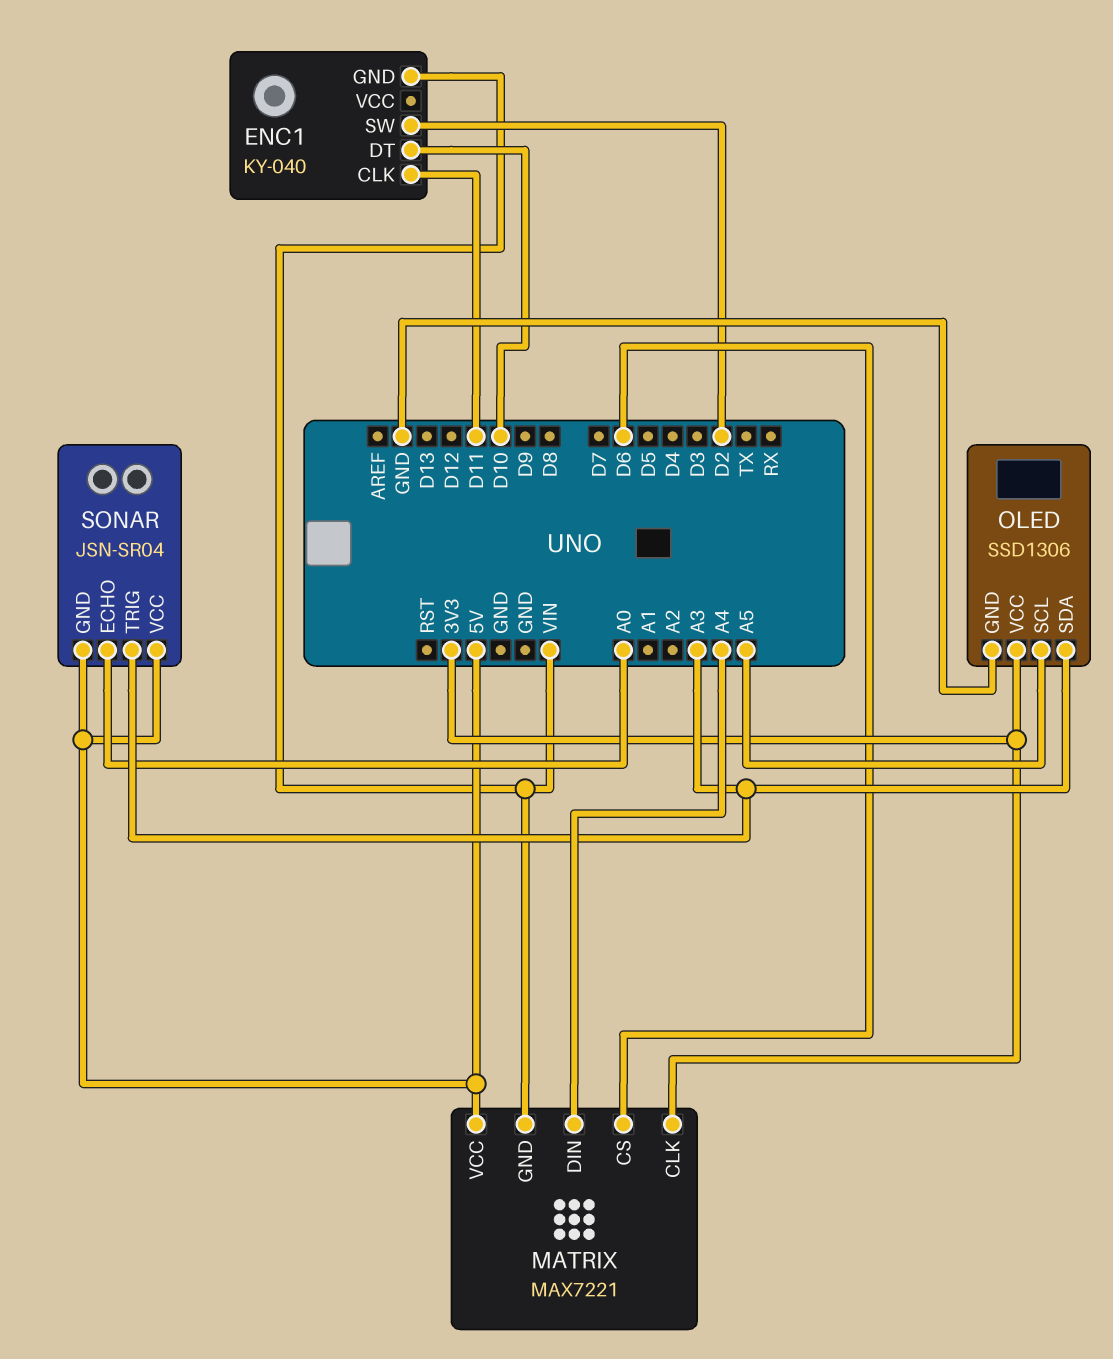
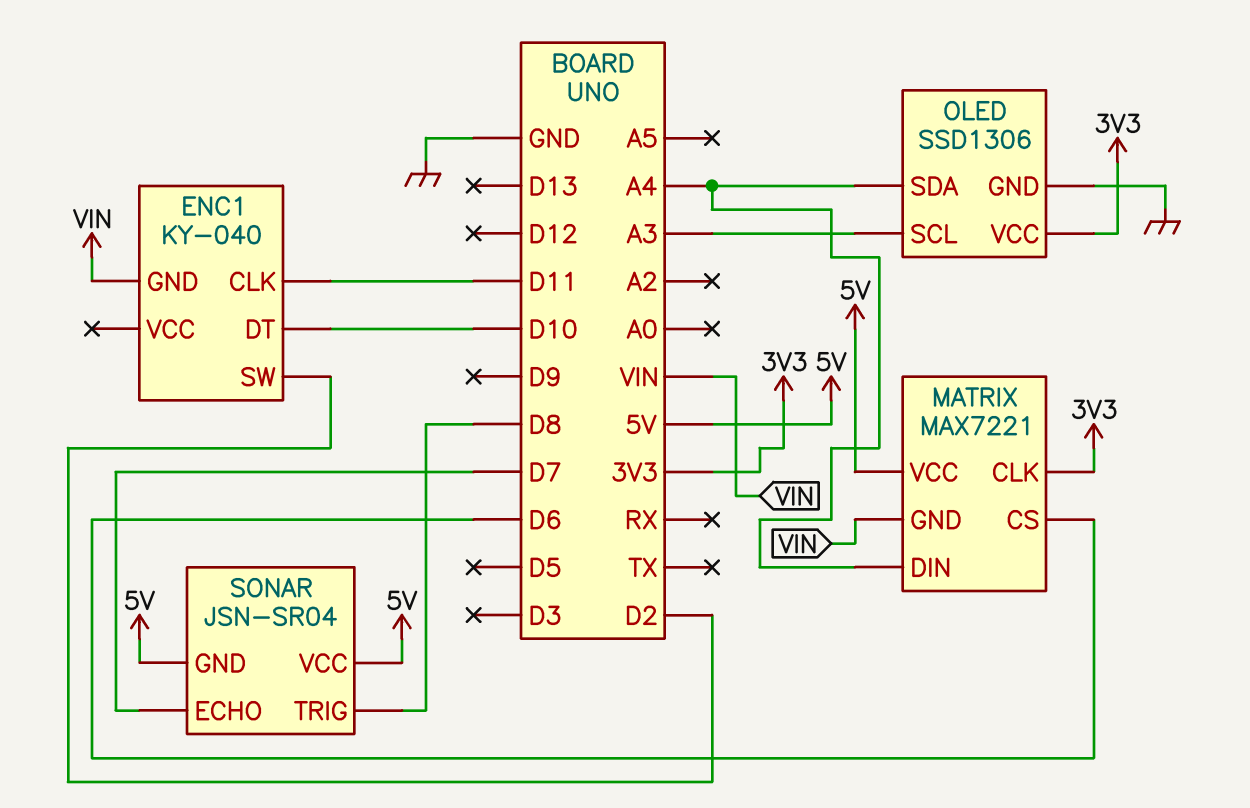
OLED pin SCL: A5 -> A3
OLED pin SDA: A3 -> A4
SONAR pin ECHO: A0 -> D7
SONAR pin TRIG: A3 -> D8

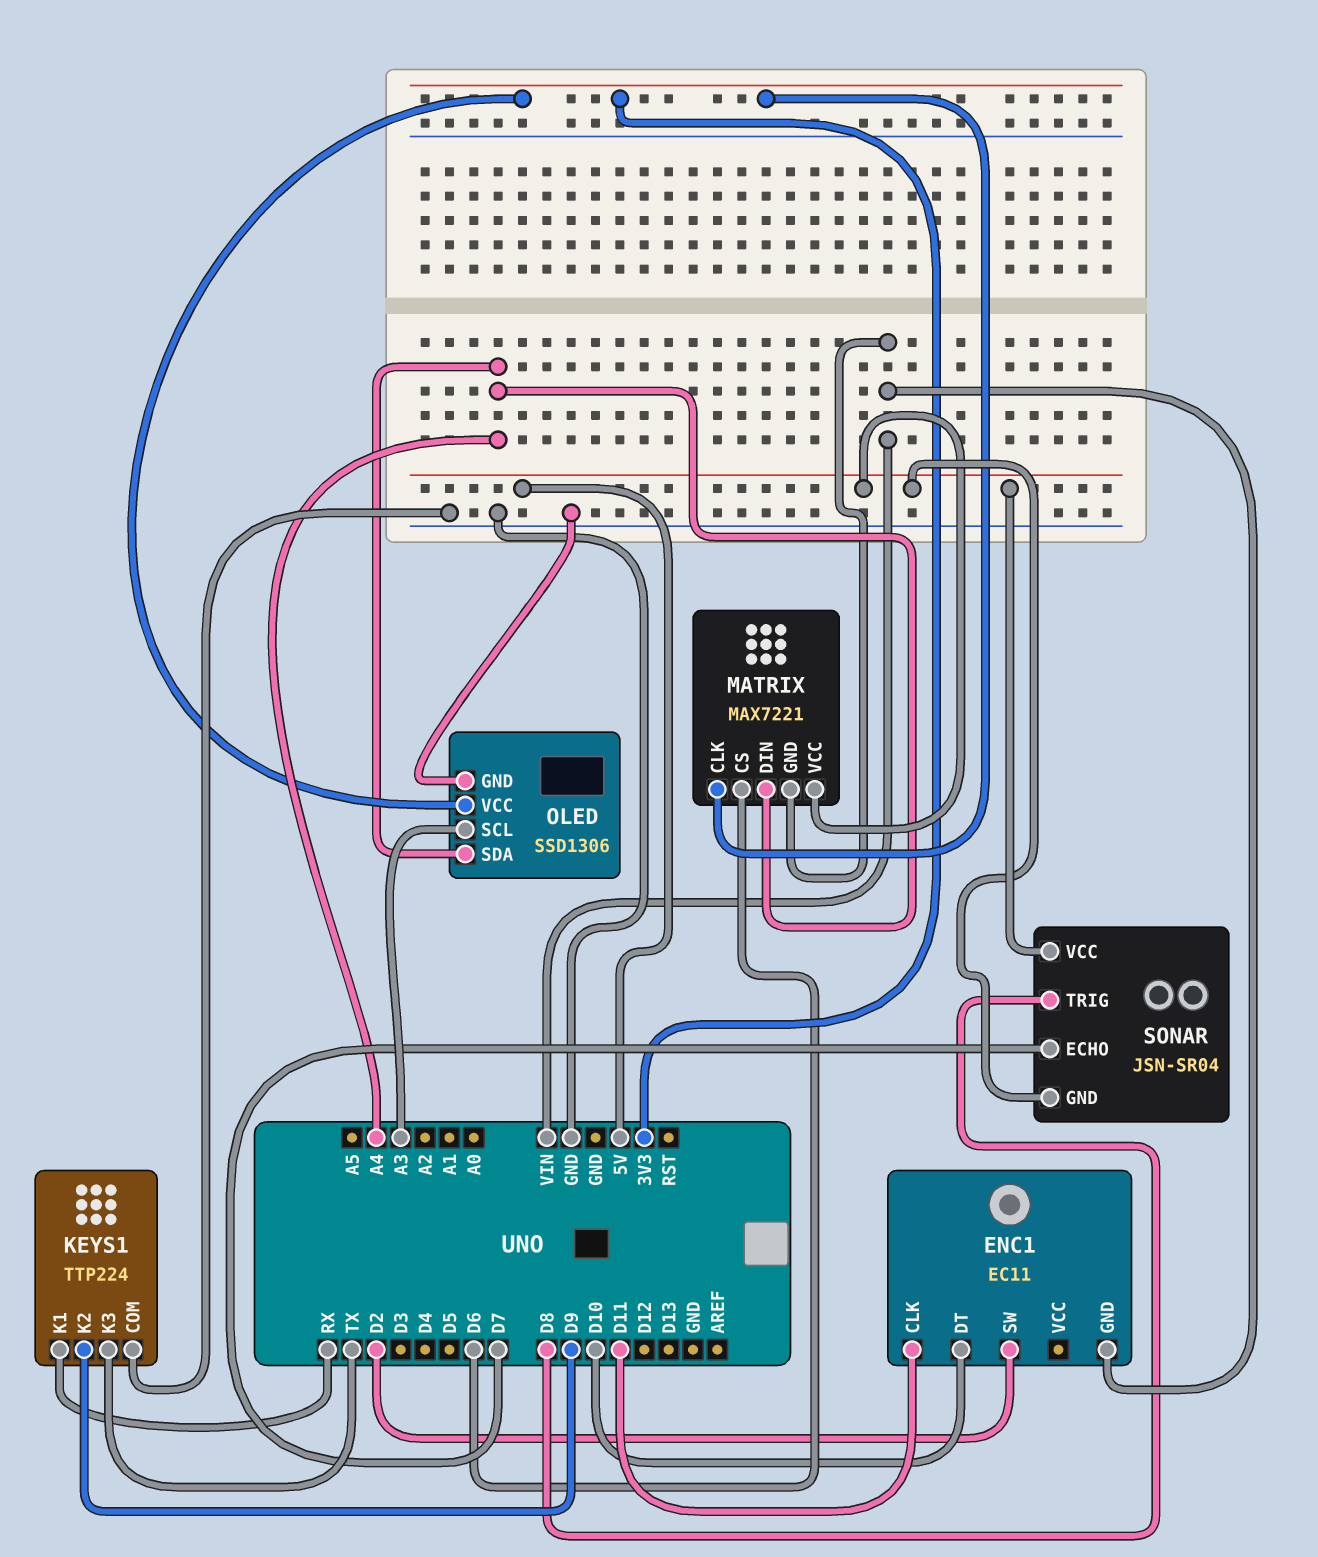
ENC1: KY-040 -> EC11
KEYS1: none -> TTP224
KEYS1 pin COM: none -> GND
KEYS1 pin K1: none -> RX
KEYS1 pin K2: none -> D9
KEYS1 pin K3: none -> TX

